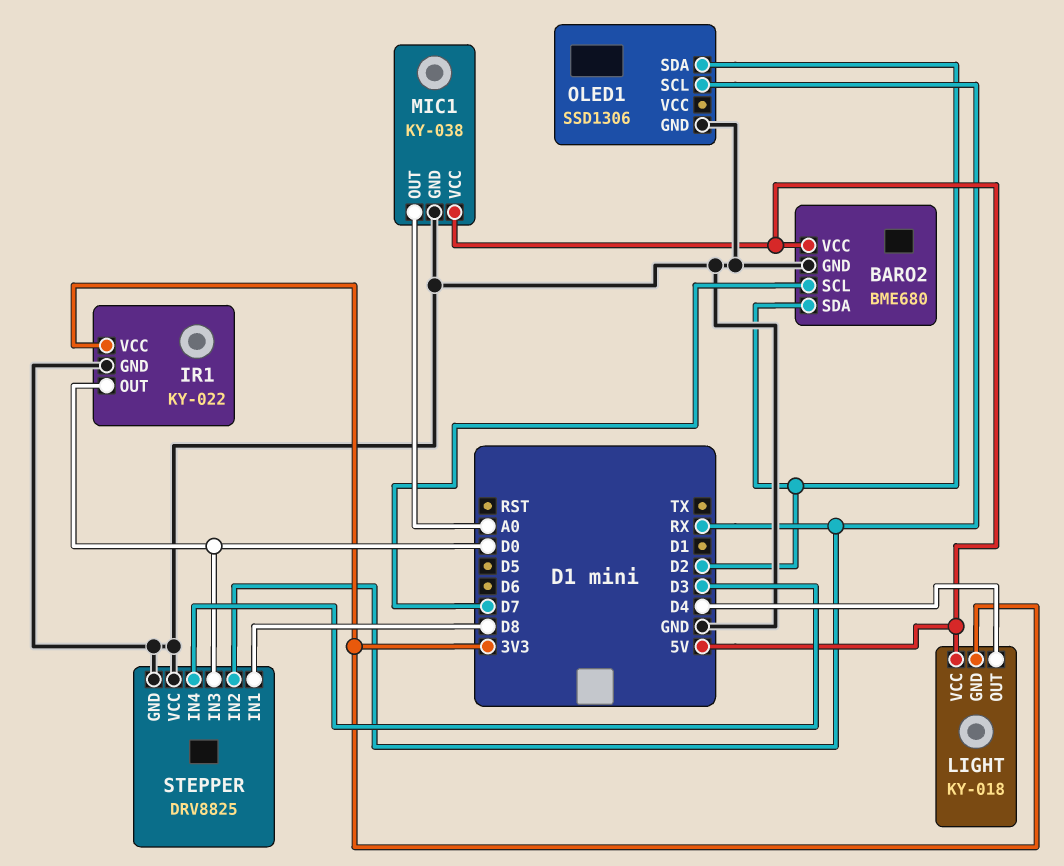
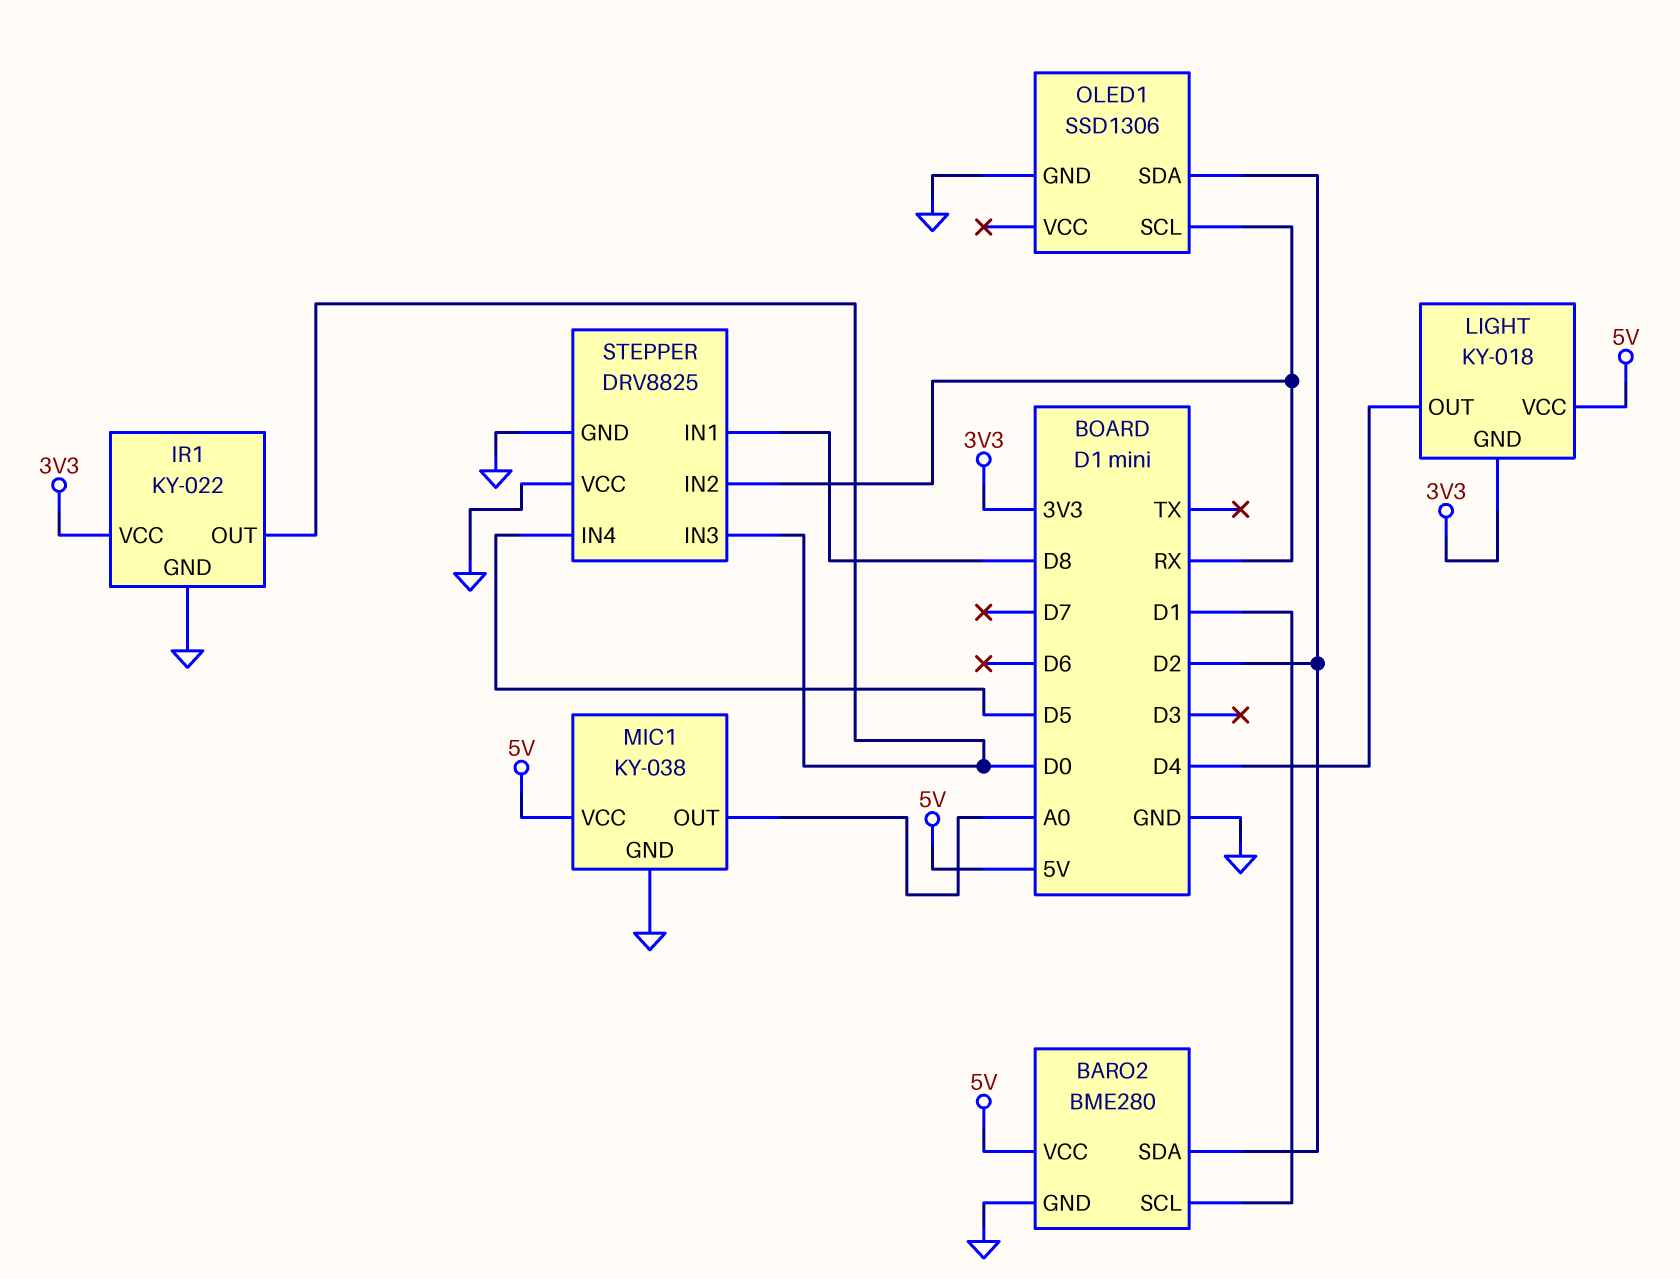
BARO2: BME680 -> BME280
BARO2 pin SCL: D7 -> D1
STEPPER pin IN4: D3 -> D5

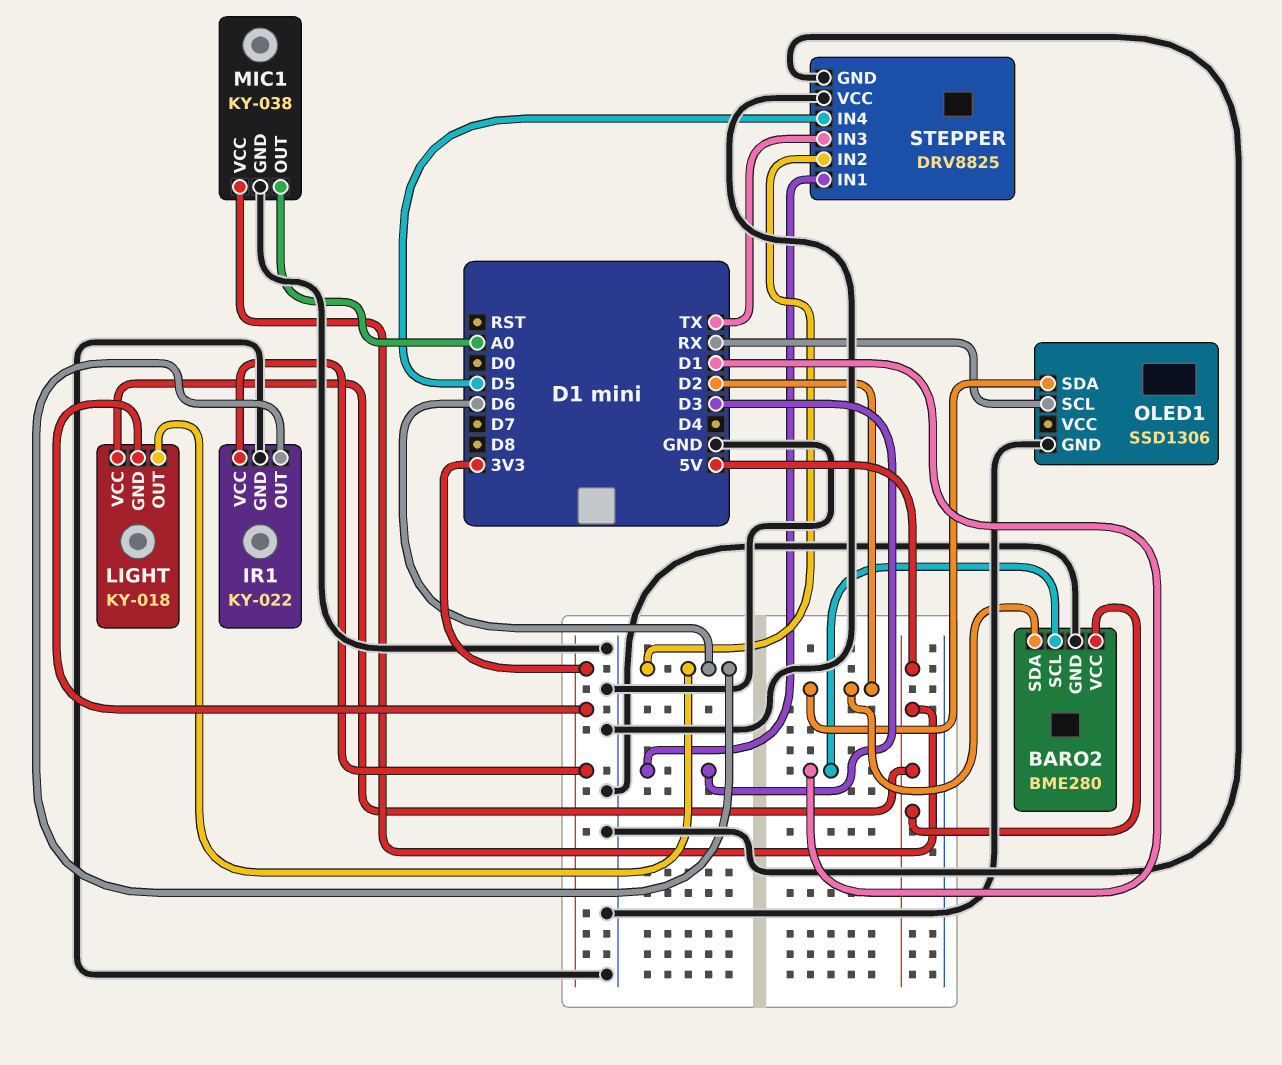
IR1 pin OUT: D0 -> D6
LIGHT pin OUT: D4 -> D6
STEPPER pin IN1: D8 -> D3
STEPPER pin IN2: RX -> D6
STEPPER pin IN3: D0 -> TX

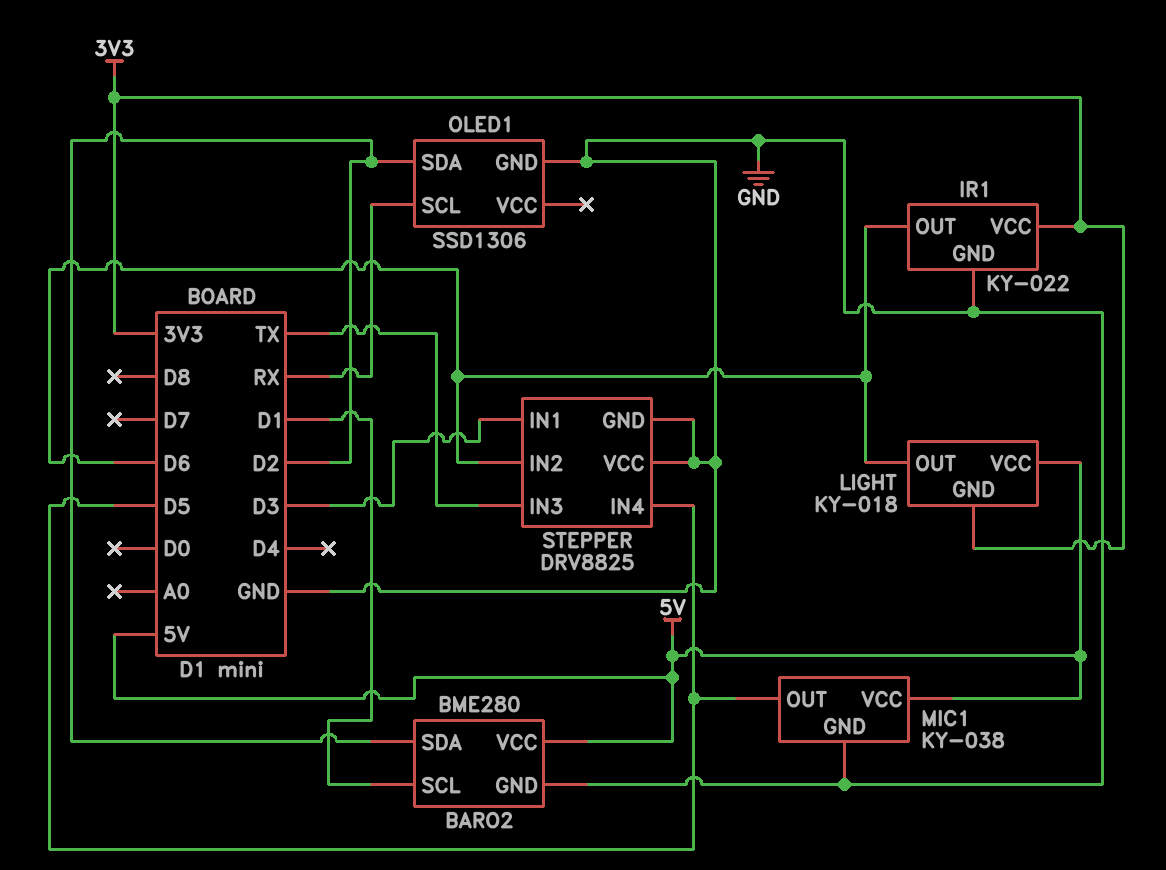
MIC1 pin OUT: A0 -> D5

